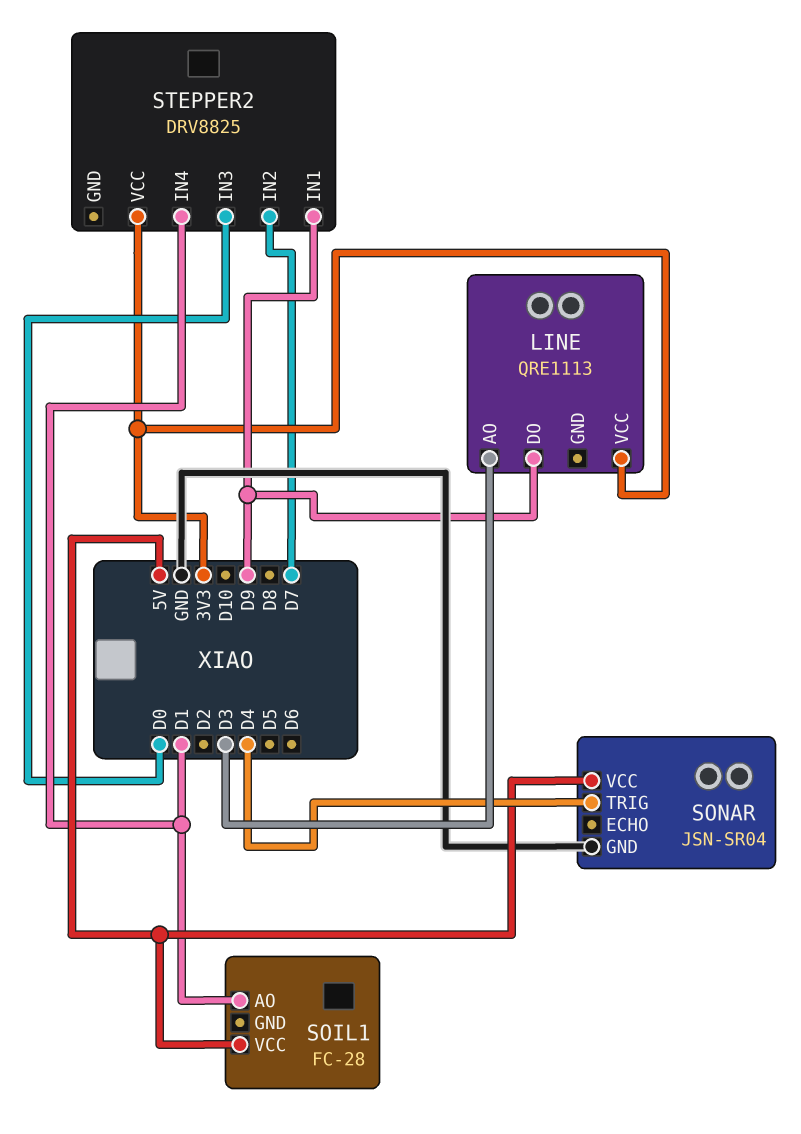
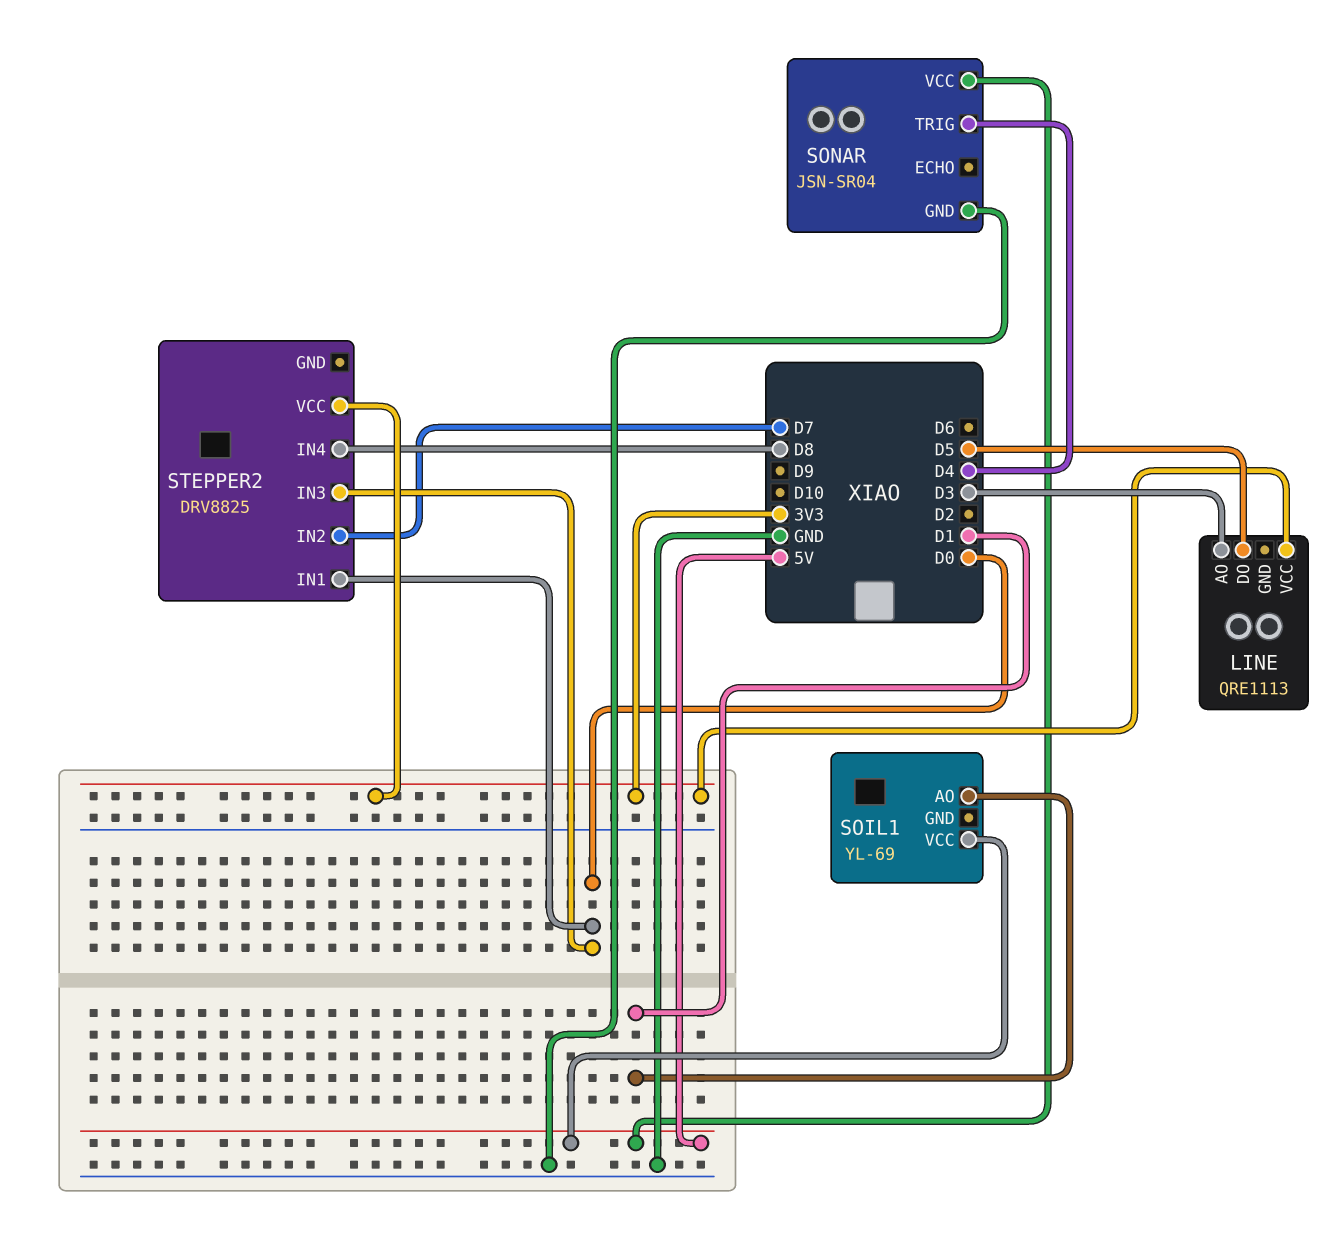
LINE pin DO: D9 -> D5
SOIL1: FC-28 -> YL-69
STEPPER2 pin IN1: D9 -> D0
STEPPER2 pin IN4: D1 -> D8

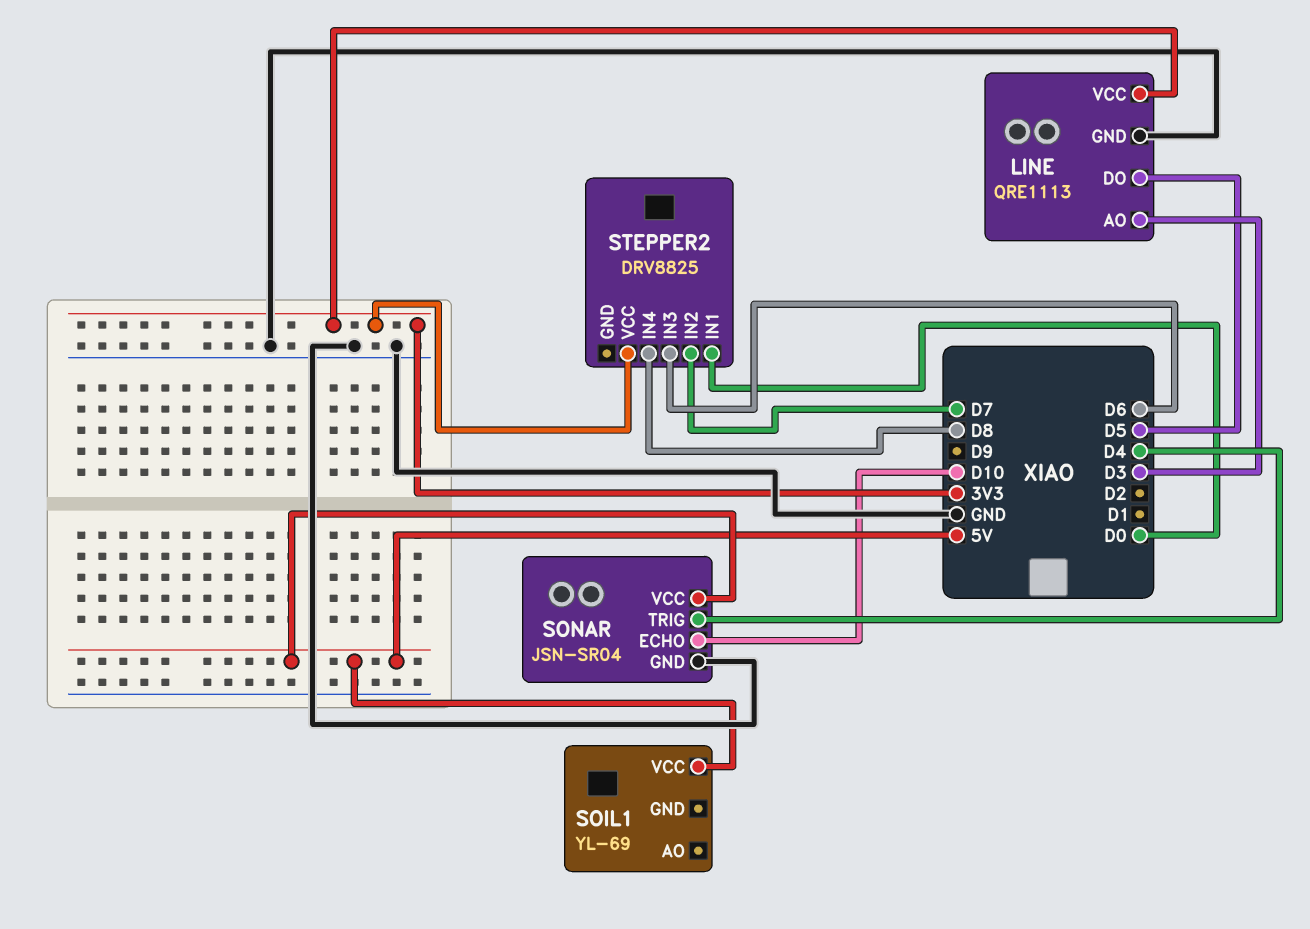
LINE pin GND: none -> GND
SOIL1 pin AO: D1 -> none
SONAR pin ECHO: none -> D10
STEPPER2 pin IN3: D0 -> D6

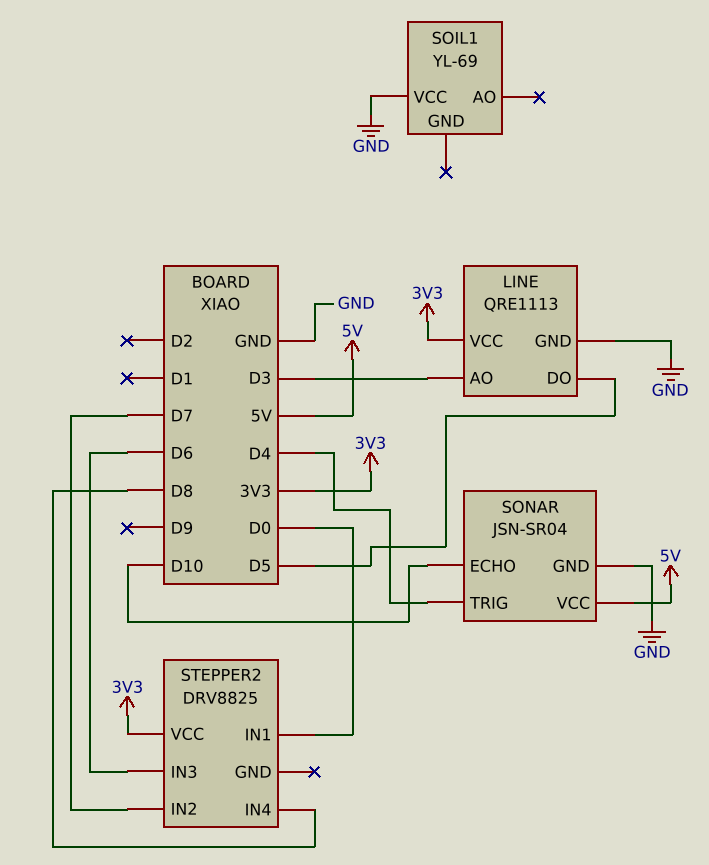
SOIL1 pin VCC: 5V -> GND

